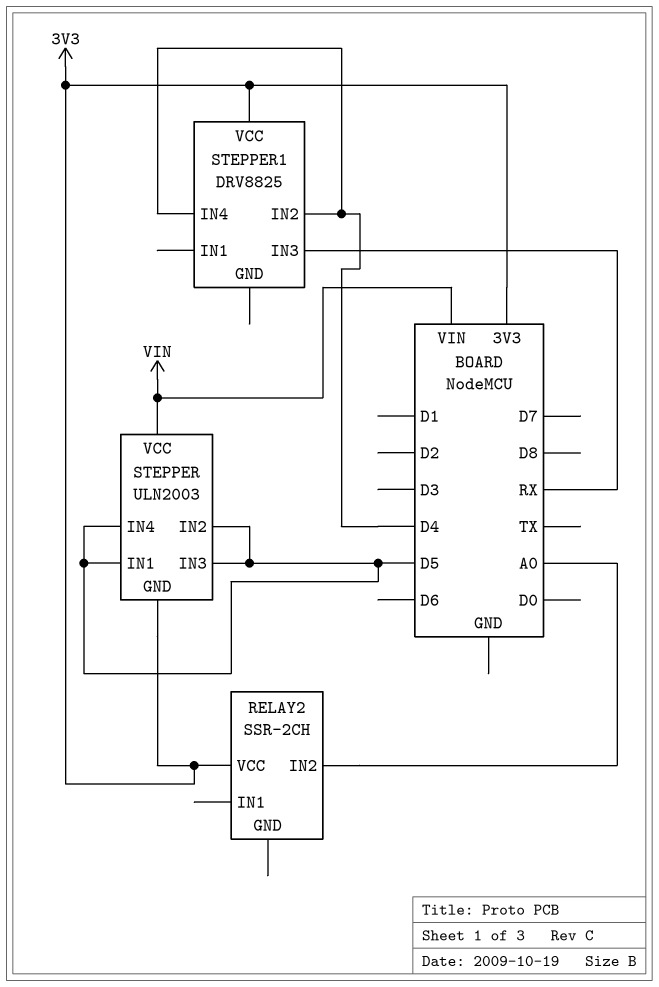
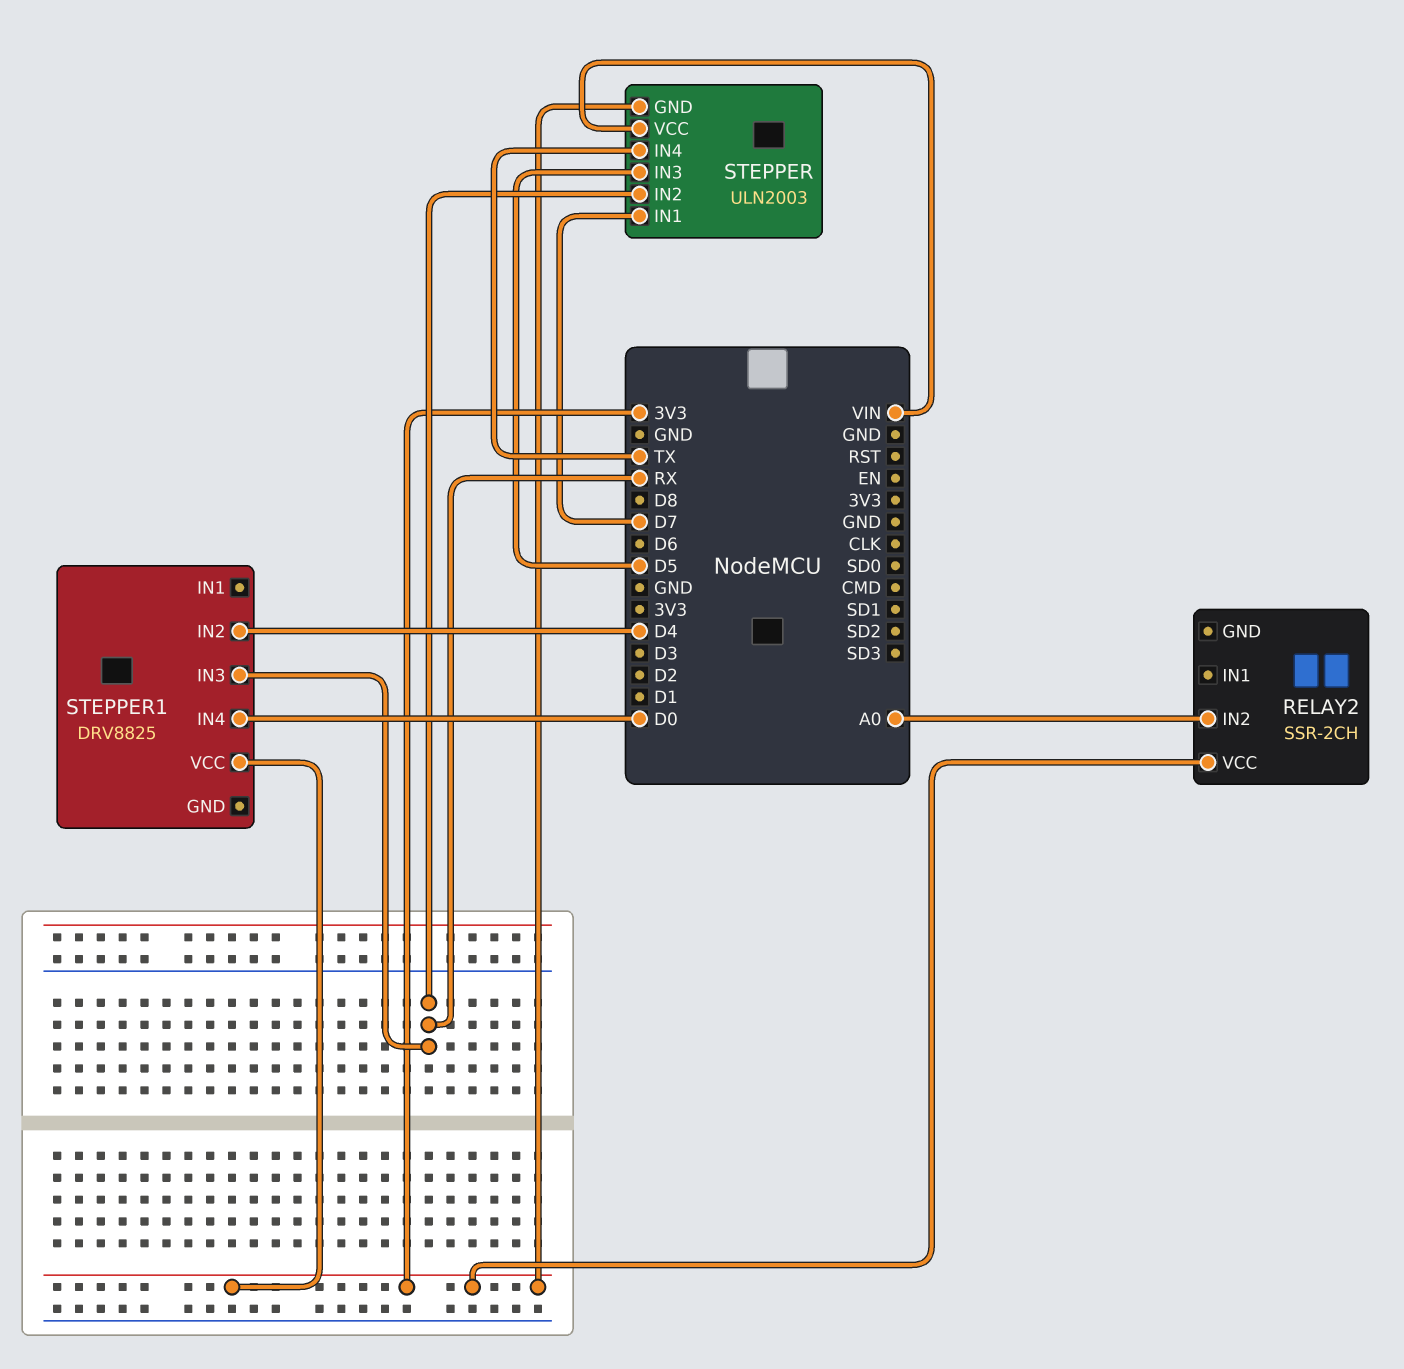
STEPPER pin IN1: D5 -> D7
STEPPER pin IN2: D5 -> RX
STEPPER pin IN4: D5 -> TX
STEPPER1 pin IN4: D4 -> D0

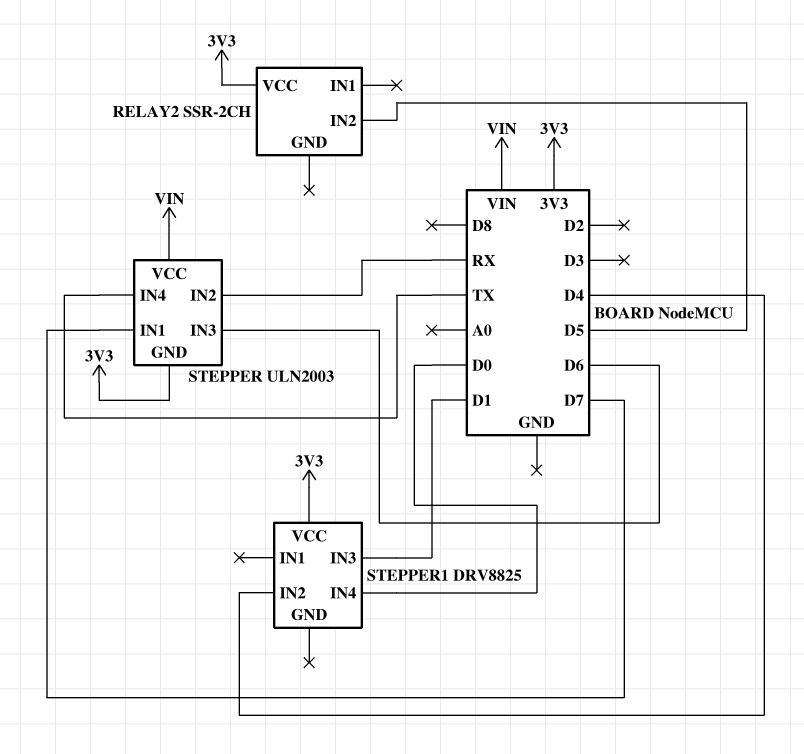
RELAY2 pin IN2: A0 -> D5
STEPPER pin IN3: D5 -> D6
STEPPER1 pin IN3: RX -> D1

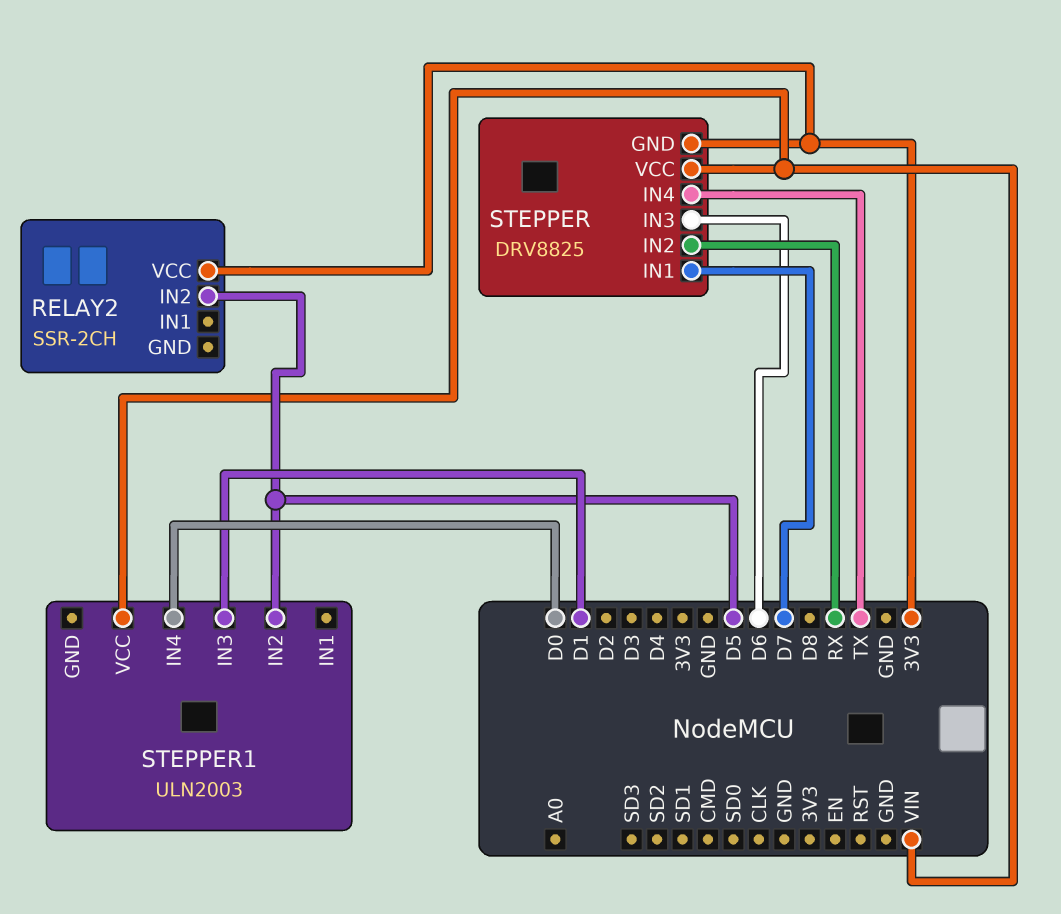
STEPPER: ULN2003 -> DRV8825
STEPPER1: DRV8825 -> ULN2003
STEPPER1 pin IN2: D4 -> D5
STEPPER1 pin VCC: 3V3 -> VIN

